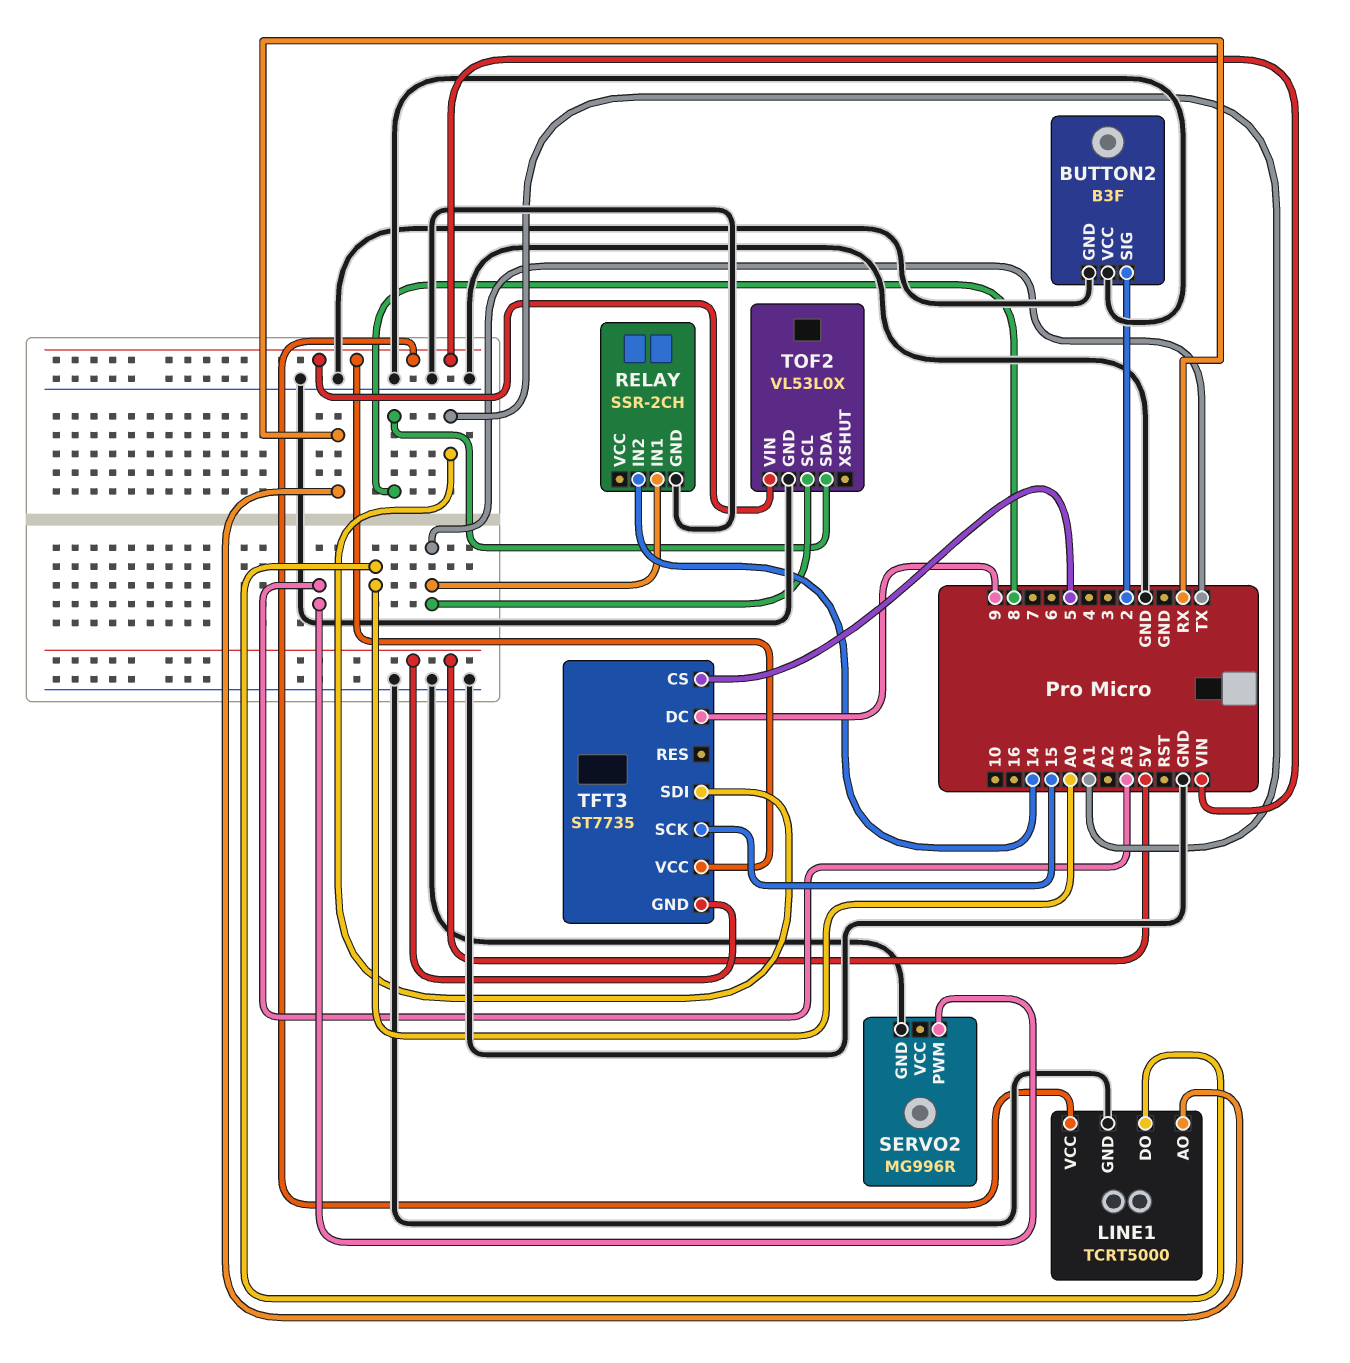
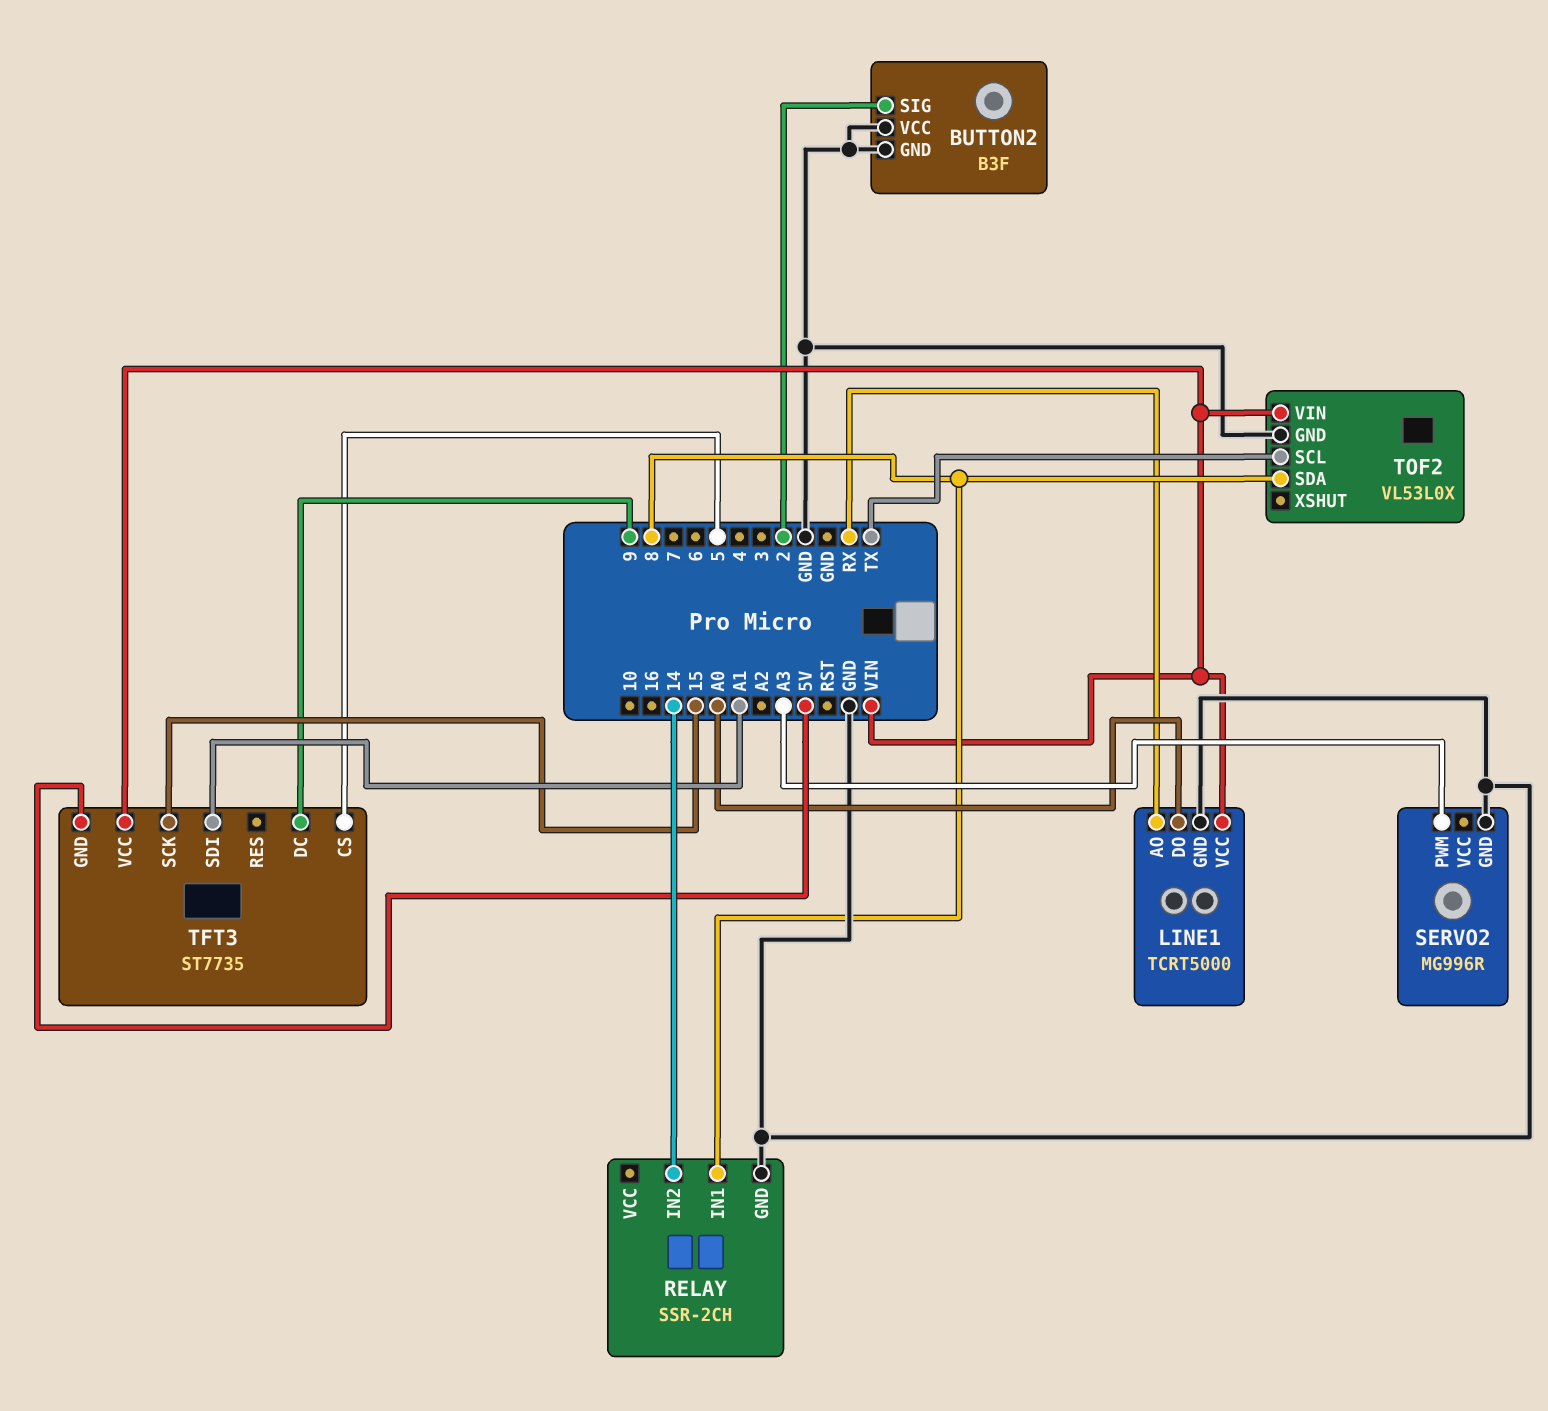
RELAY pin IN1: TX -> 8

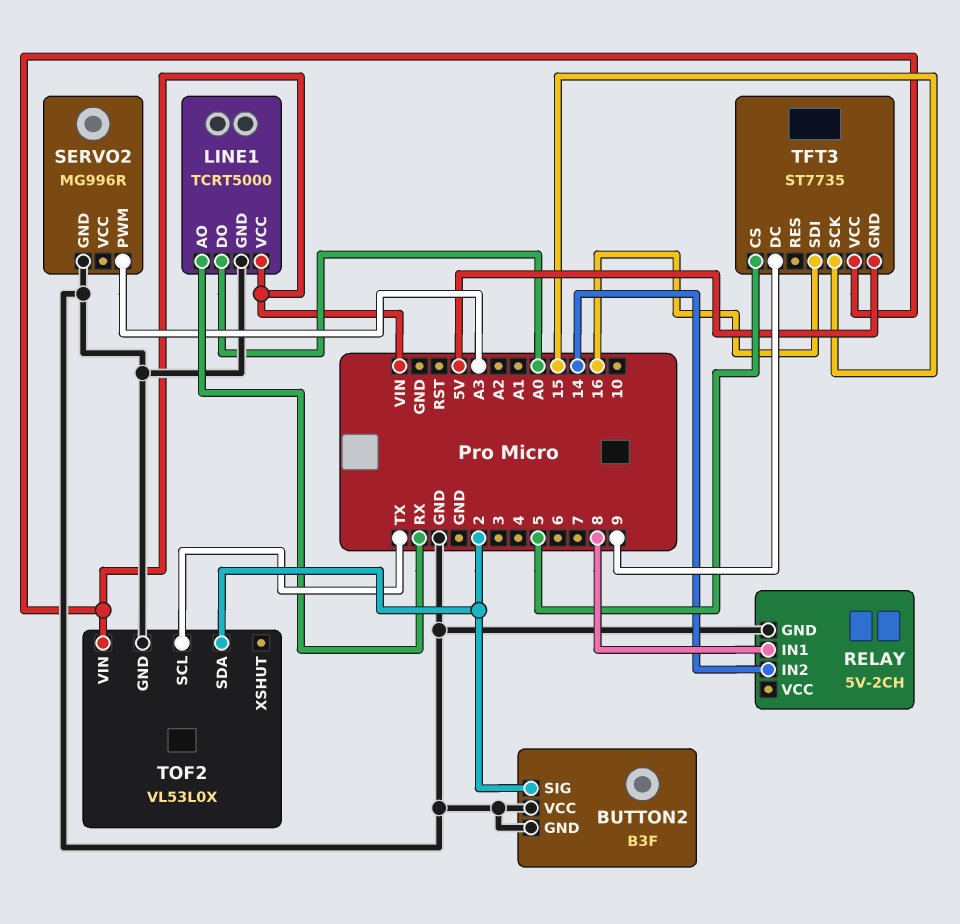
RELAY: SSR-2CH -> 5V-2CH
TFT3 pin SDI: A1 -> 16
TOF2 pin SDA: 8 -> 2

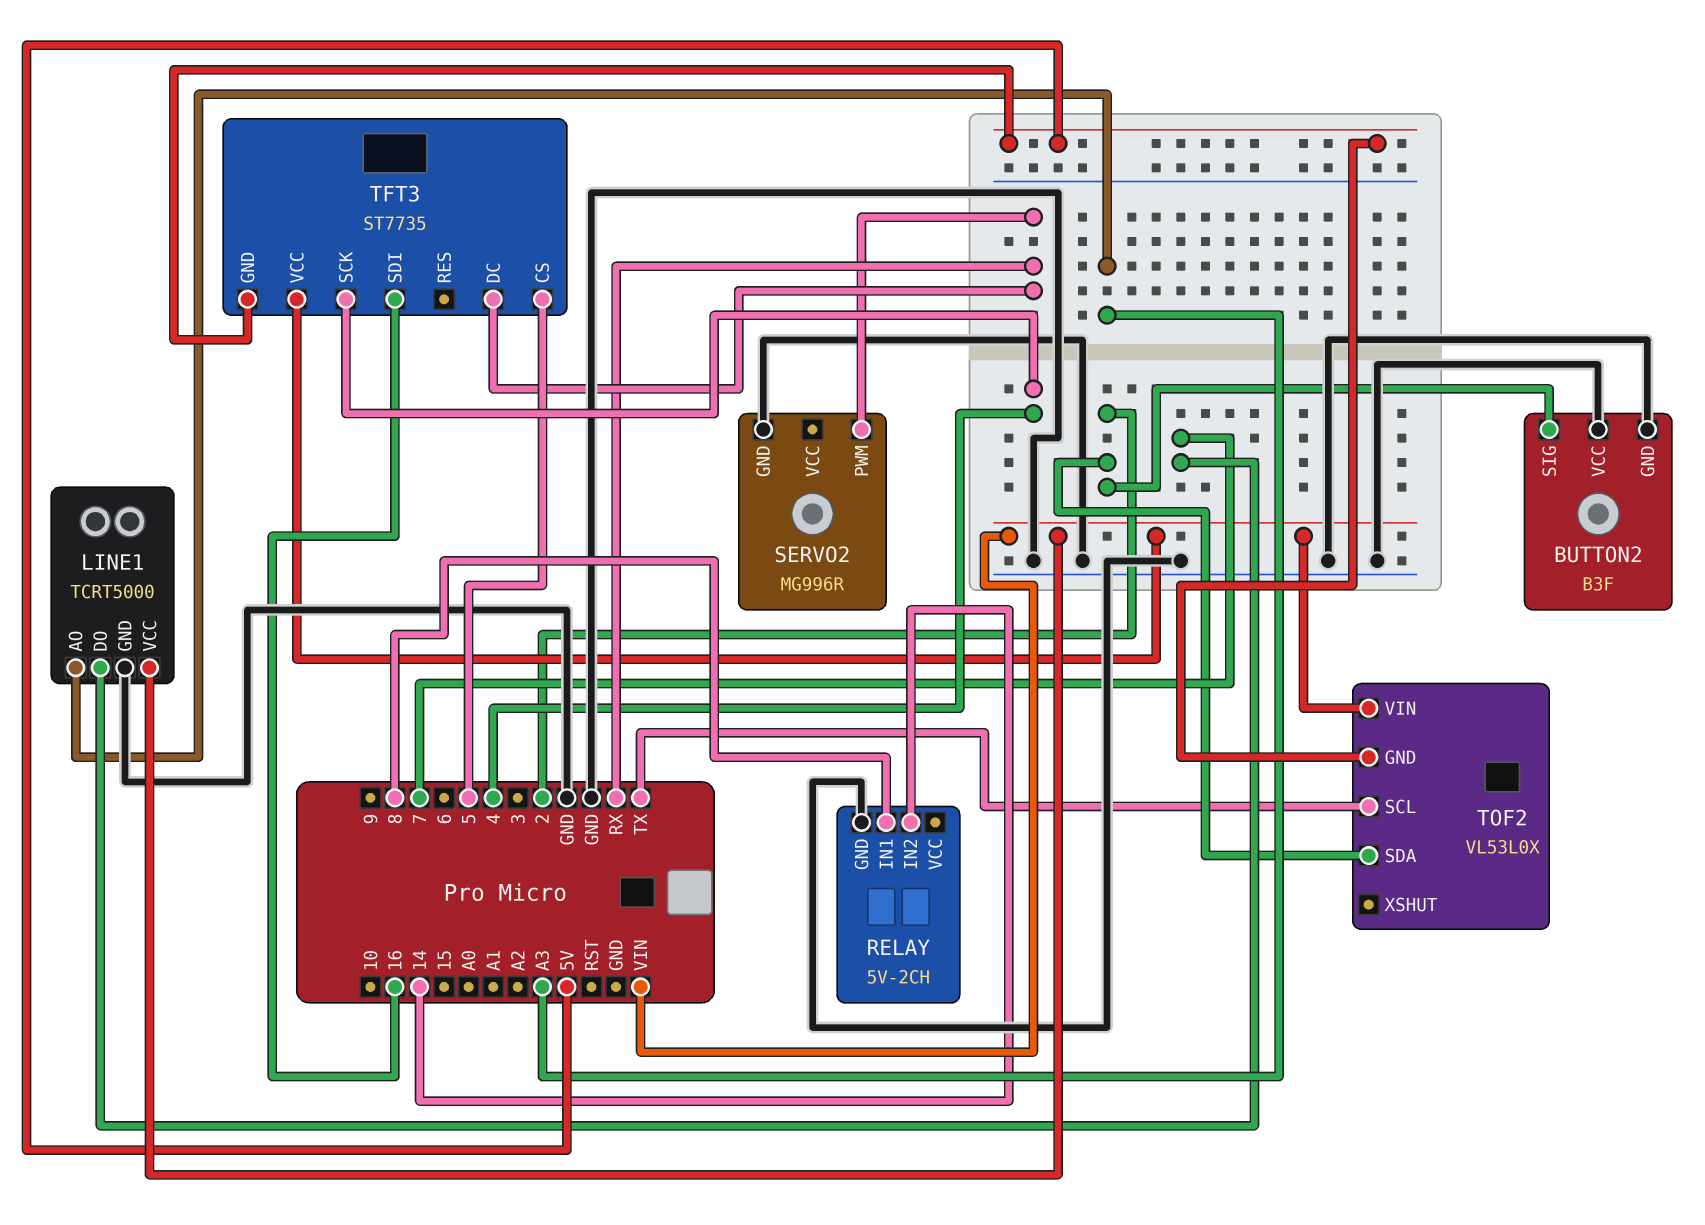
LINE1 pin AO: RX -> A3
LINE1 pin DO: A0 -> 7
SERVO2 pin PWM: A3 -> RX
TFT3 pin DC: 9 -> RX
TFT3 pin SCK: 15 -> 4
TOF2 pin GND: GND -> 5V

